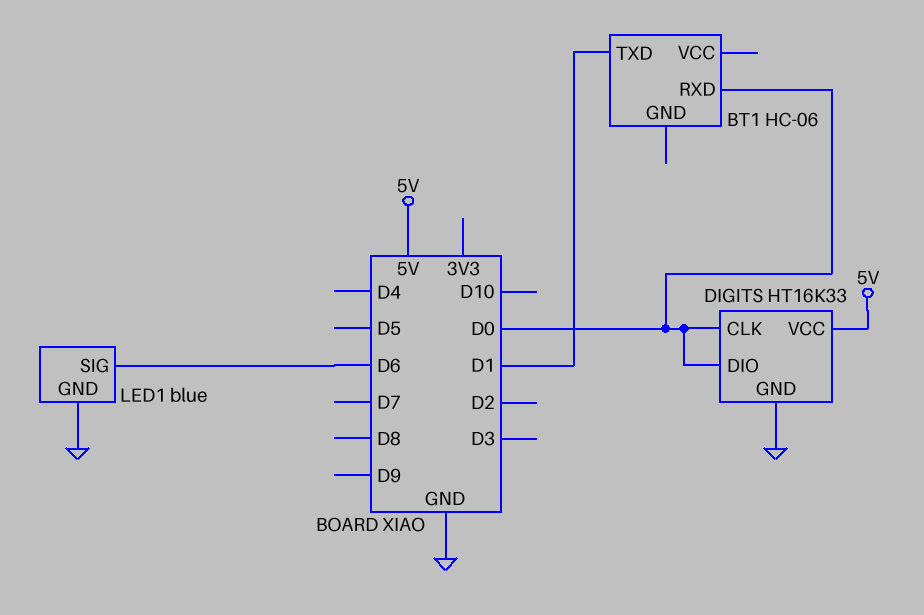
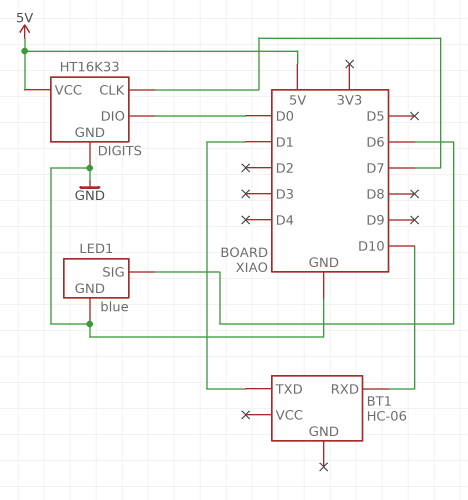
BT1 pin RXD: D0 -> D10
DIGITS pin CLK: D0 -> D7

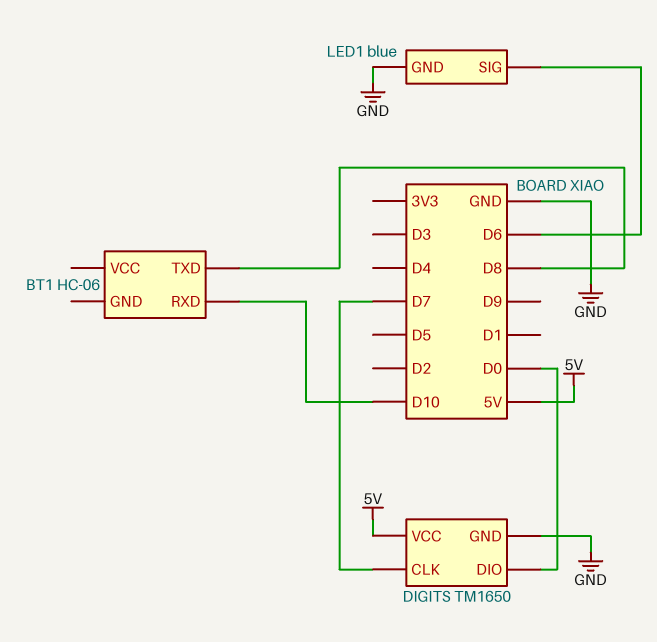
BT1 pin TXD: D1 -> D8
DIGITS: HT16K33 -> TM1650

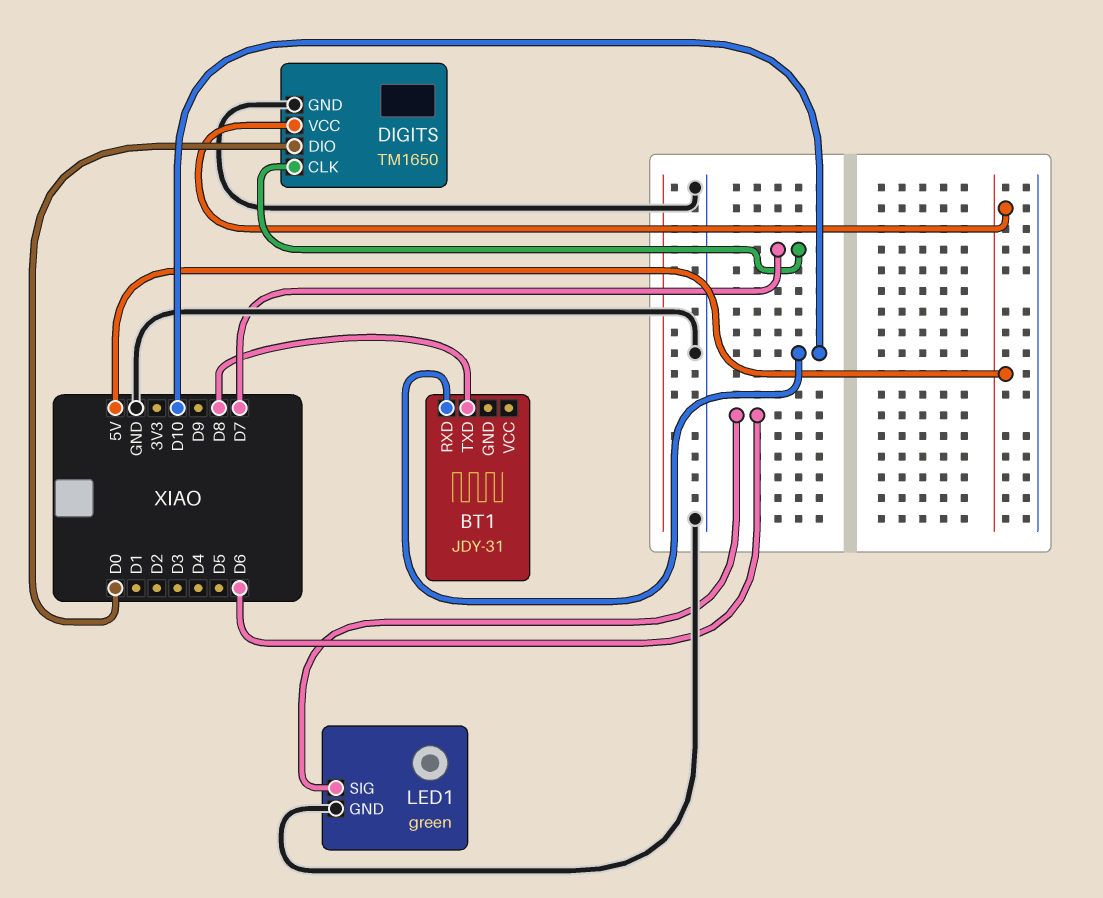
BT1: HC-06 -> JDY-31
LED1: blue -> green

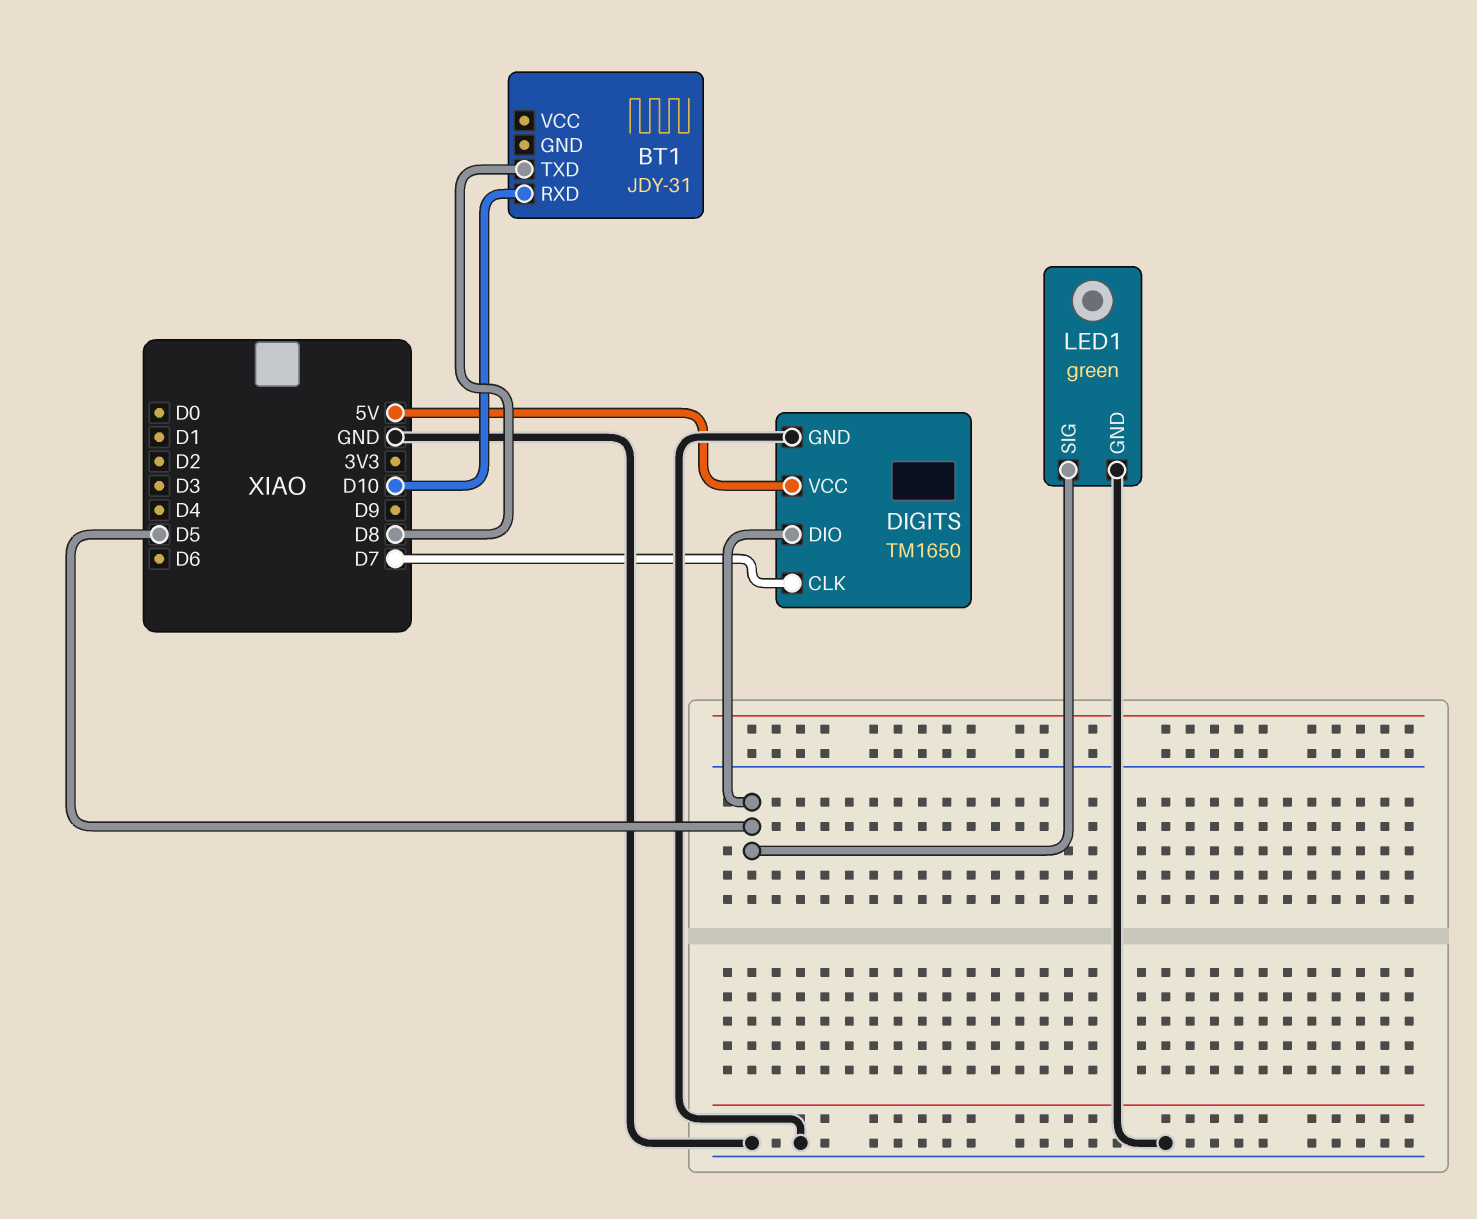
DIGITS pin DIO: D0 -> D5
LED1 pin SIG: D6 -> D5

